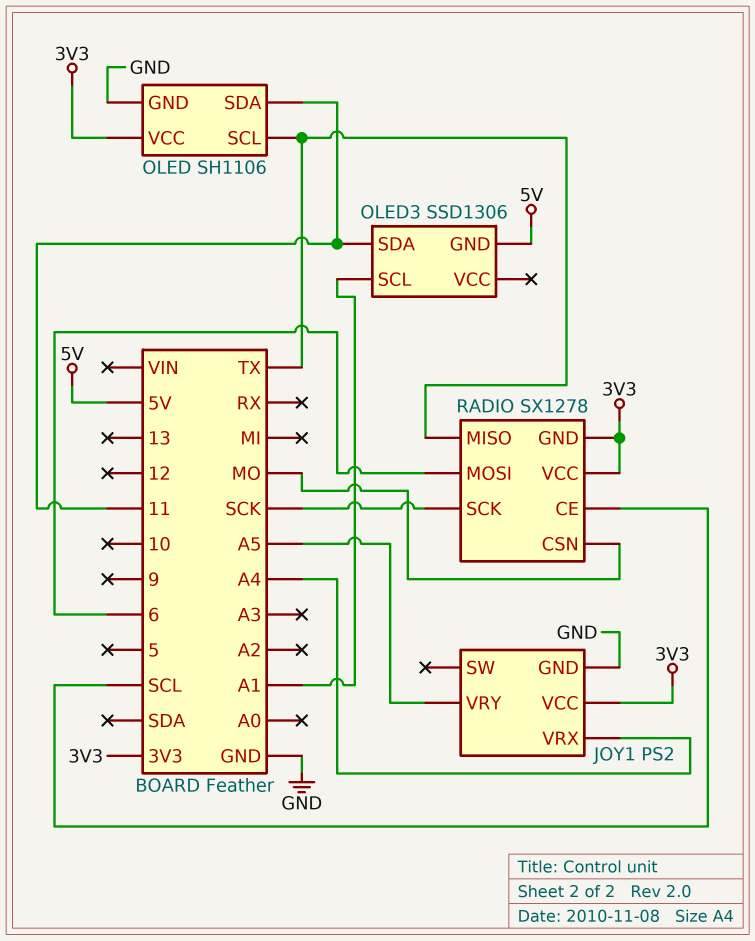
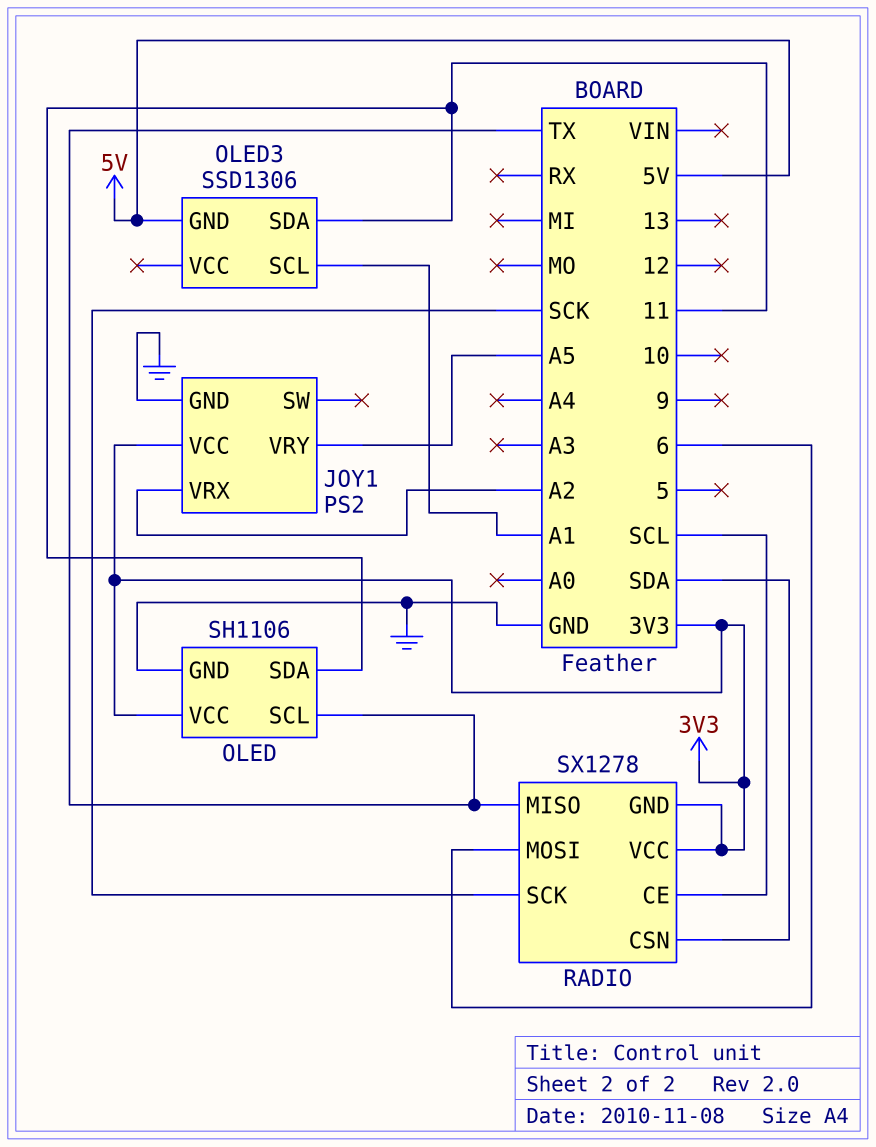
JOY1 pin VRX: A4 -> A2
RADIO pin CSN: MO -> SDA

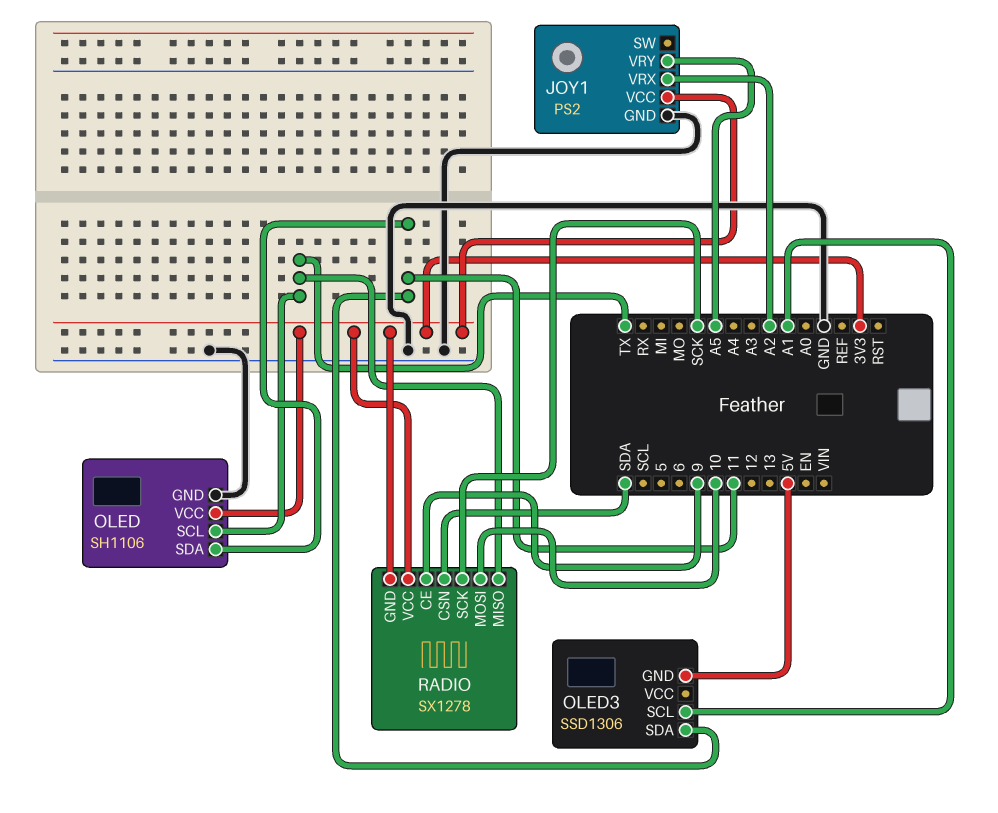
RADIO pin CE: SCL -> 9
RADIO pin MOSI: 6 -> 10

